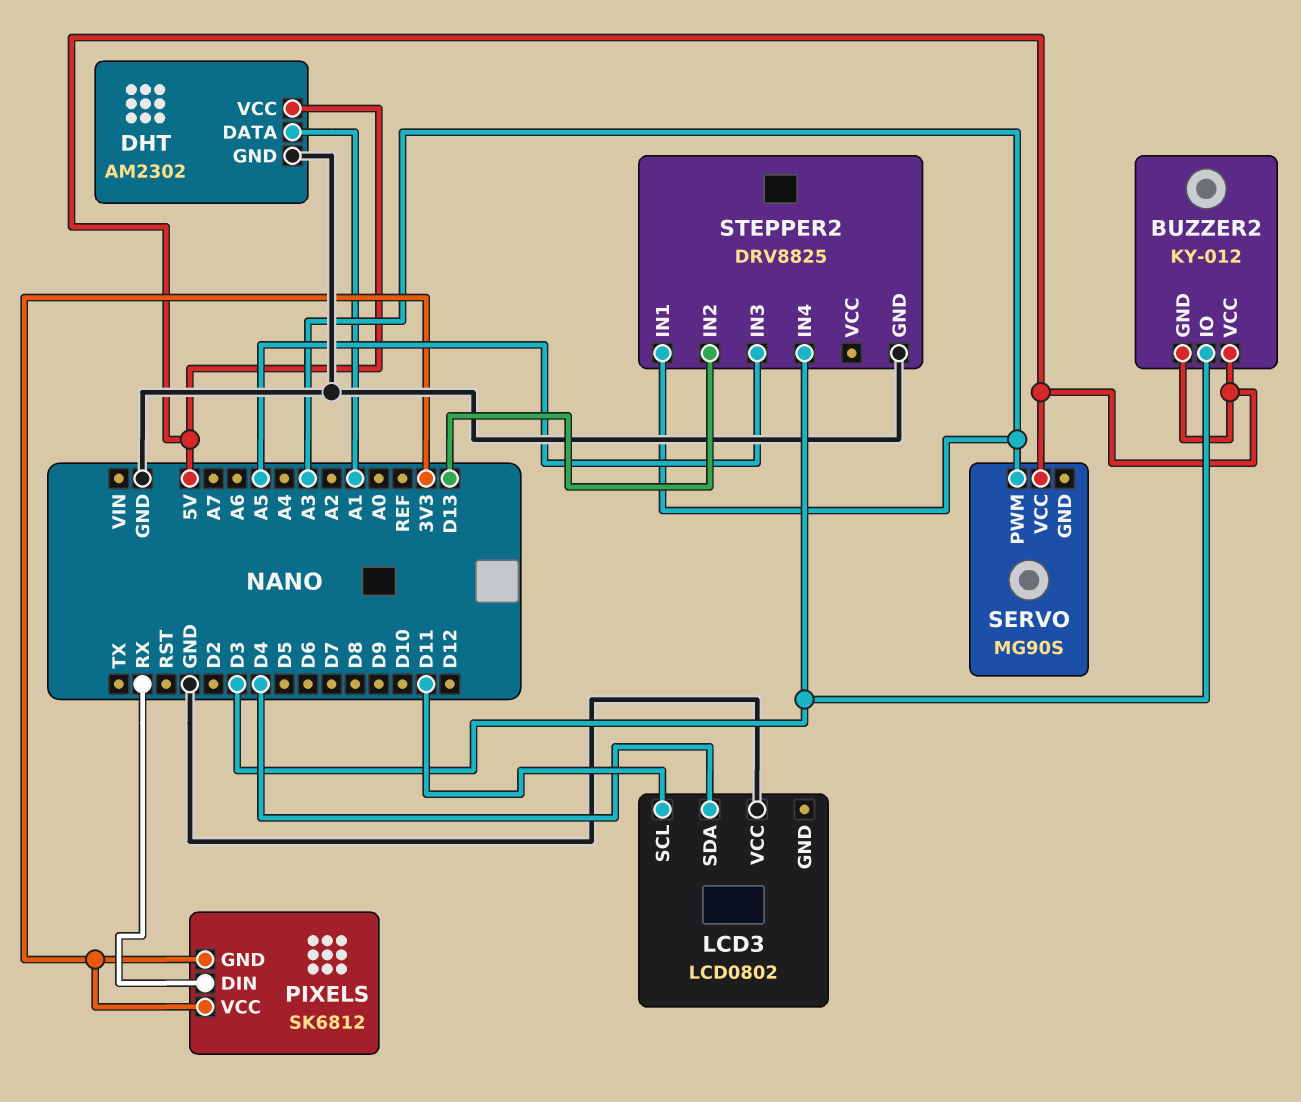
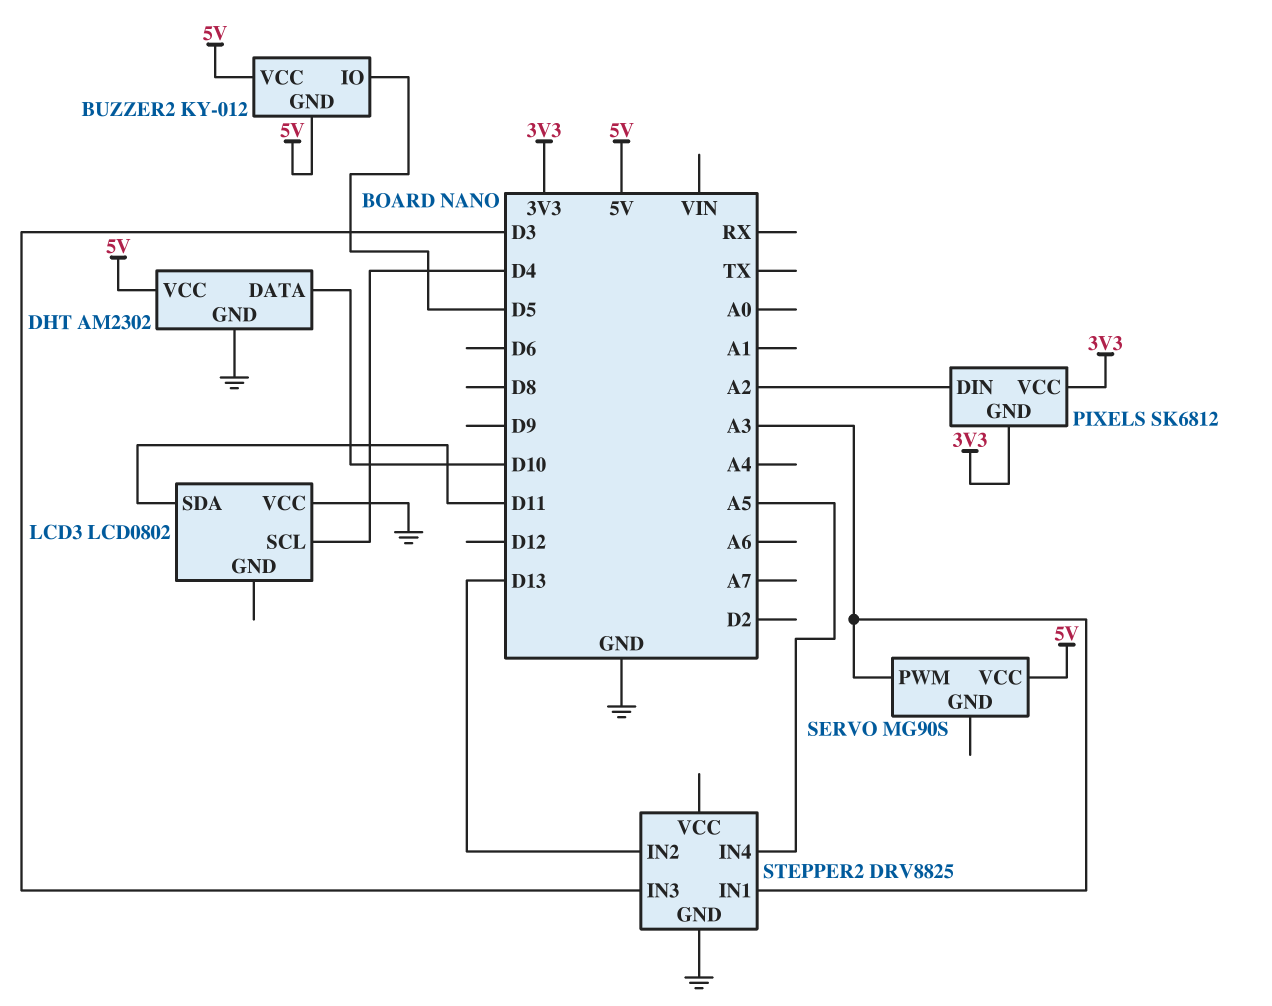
BUZZER2 pin IO: D3 -> D5
DHT pin DATA: A1 -> D10
LCD3 pin SCL: D11 -> D4
LCD3 pin SDA: D4 -> D11
PIXELS pin DIN: RX -> A2
STEPPER2 pin IN3: A5 -> D3
STEPPER2 pin IN4: D3 -> A5

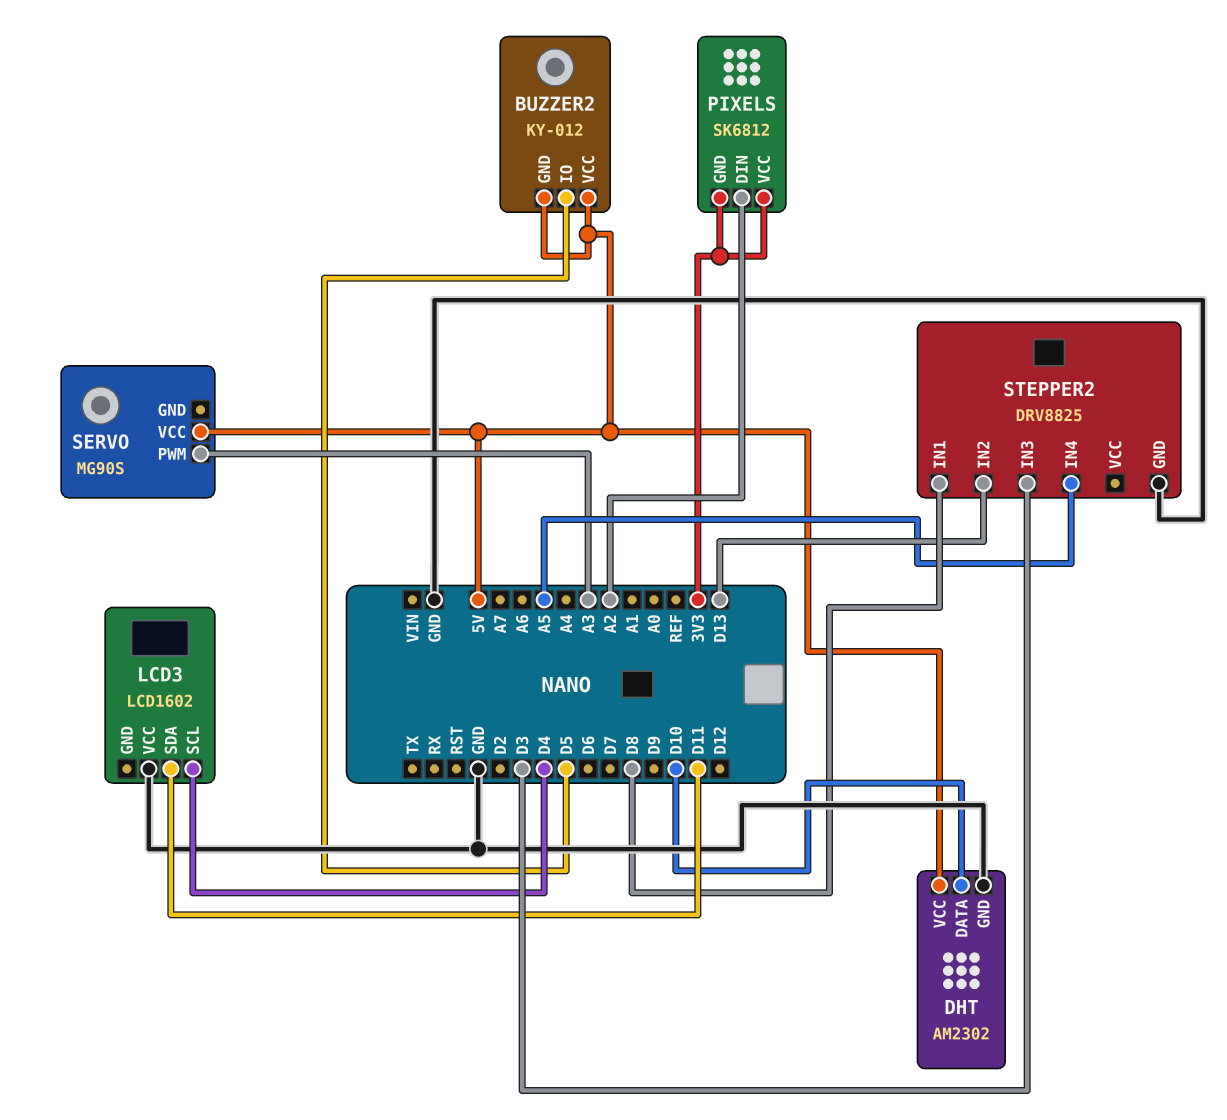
LCD3: LCD0802 -> LCD1602
STEPPER2 pin IN1: A3 -> D8

